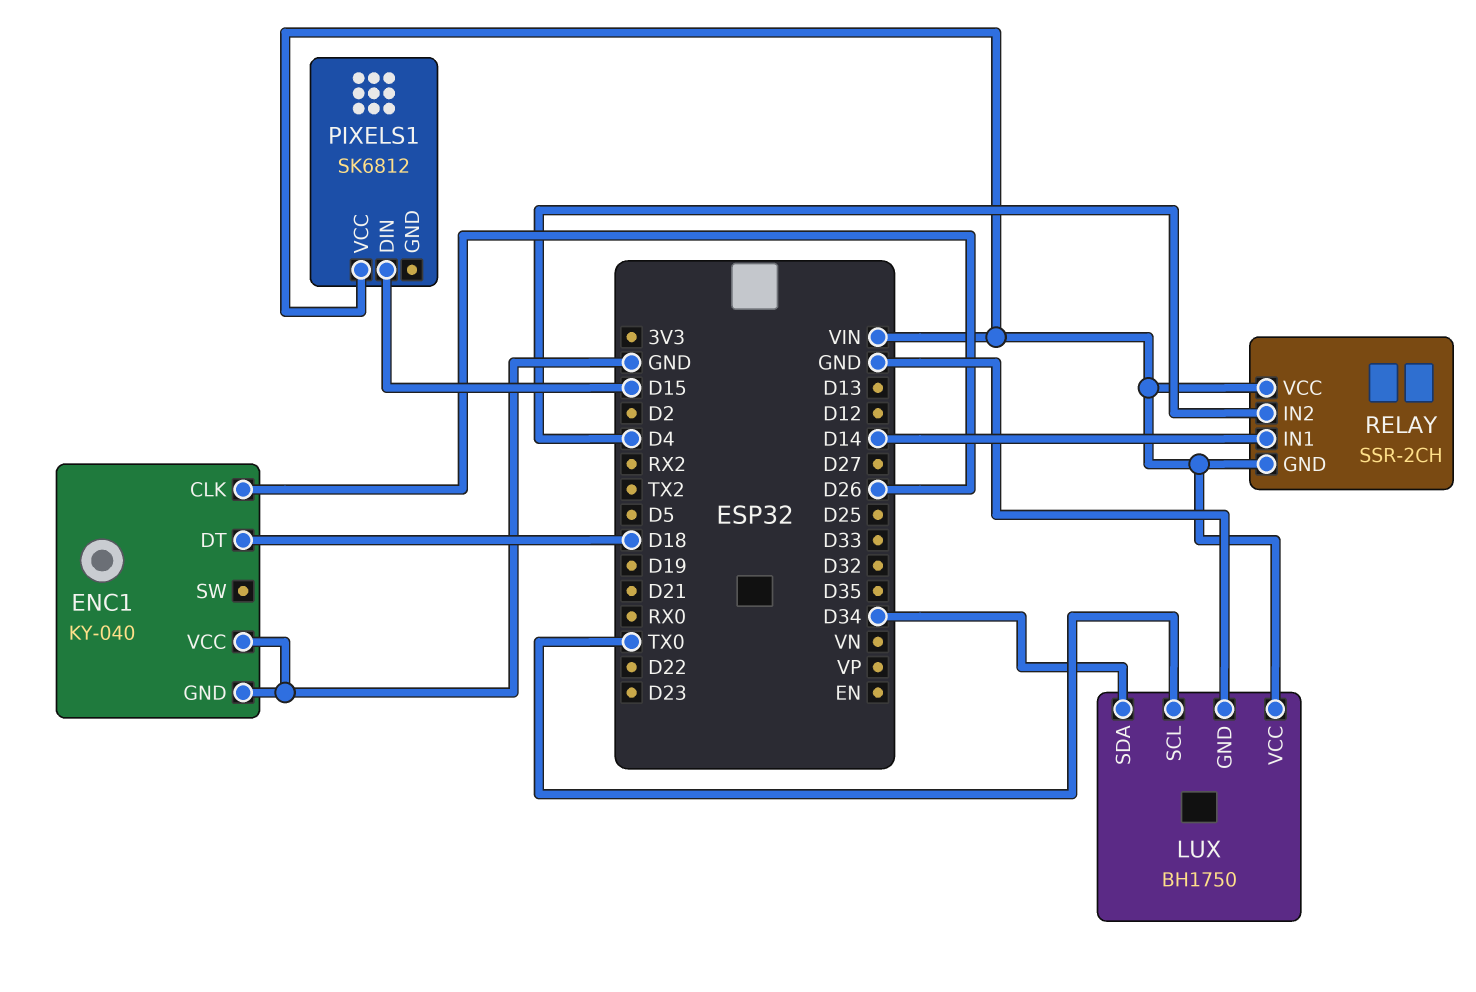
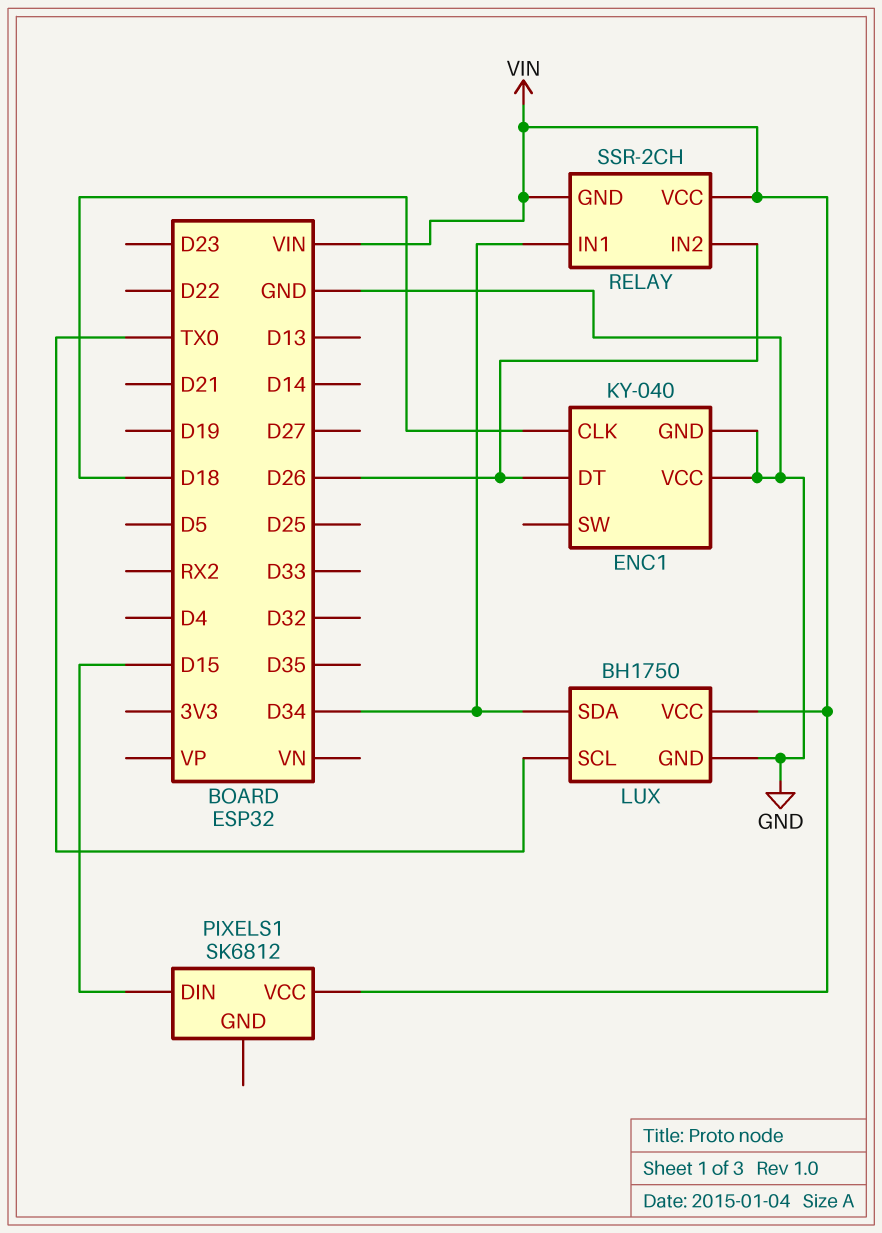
ENC1 pin CLK: D26 -> D18
ENC1 pin DT: D18 -> D26
RELAY pin IN1: D14 -> D34
RELAY pin IN2: D4 -> D26

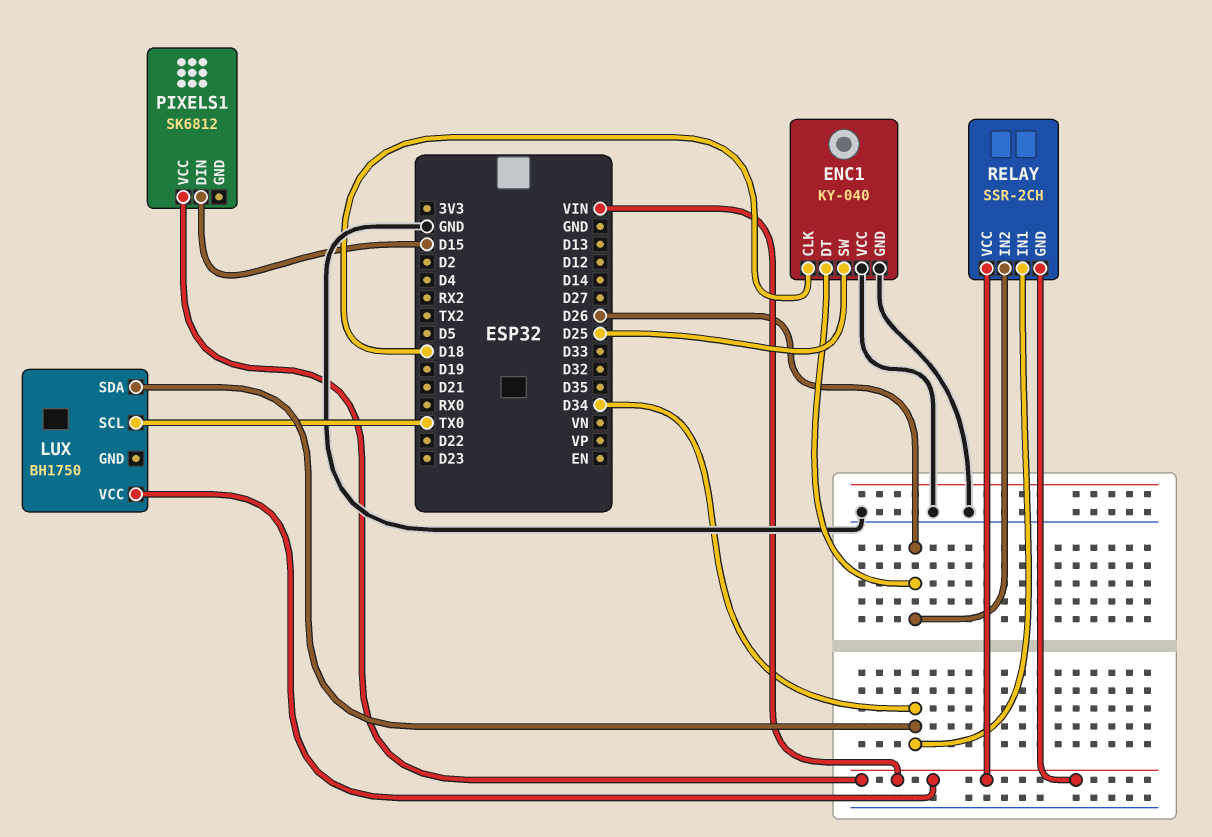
ENC1 pin SW: none -> D25
LUX pin GND: GND -> none

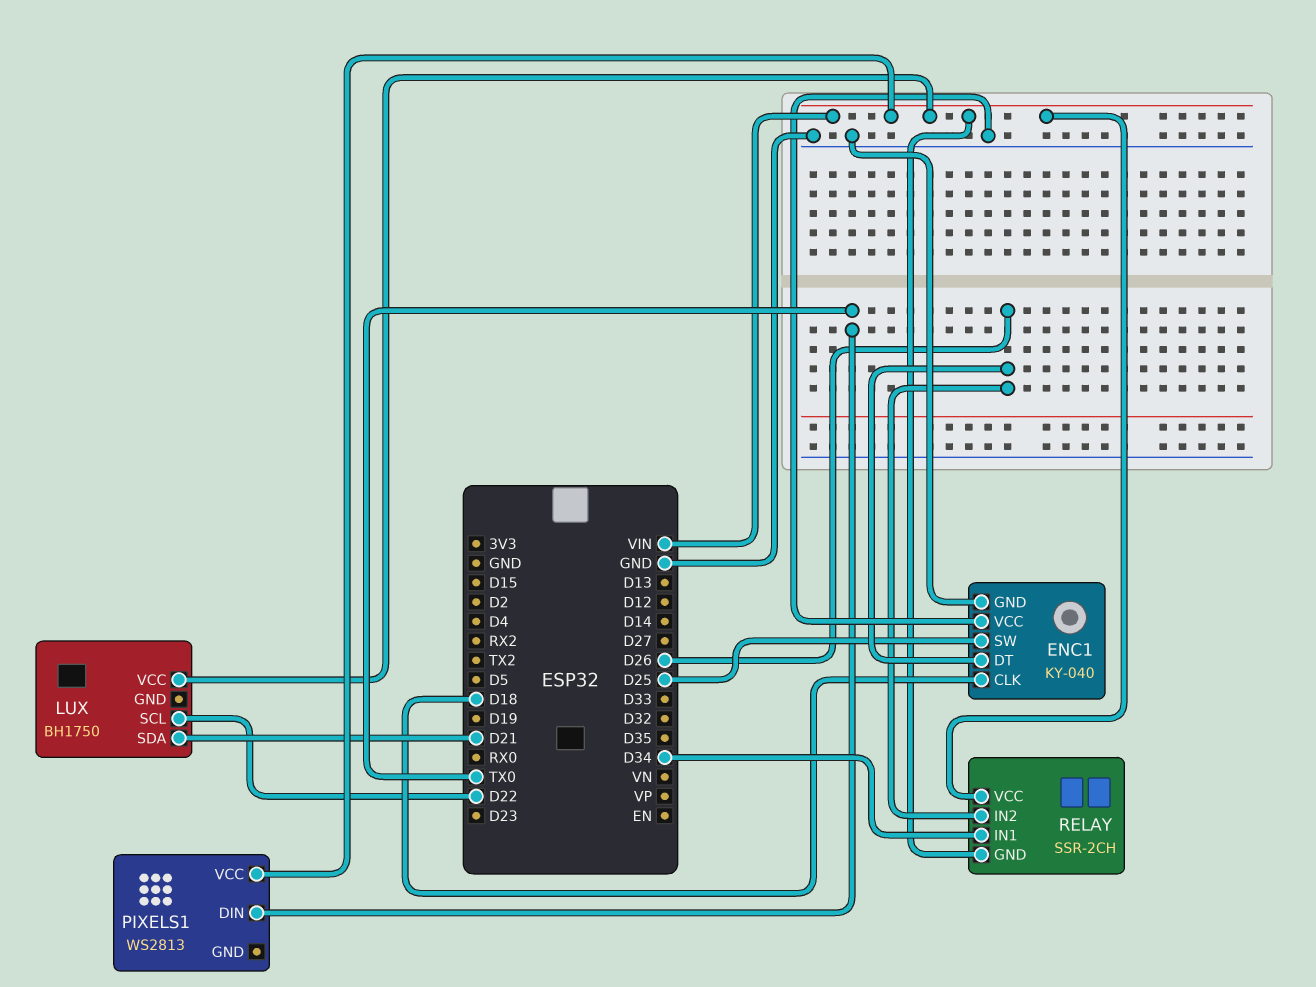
LUX pin SCL: TX0 -> D22
LUX pin SDA: D34 -> D21
PIXELS1: SK6812 -> WS2813
PIXELS1 pin DIN: D15 -> TX0

